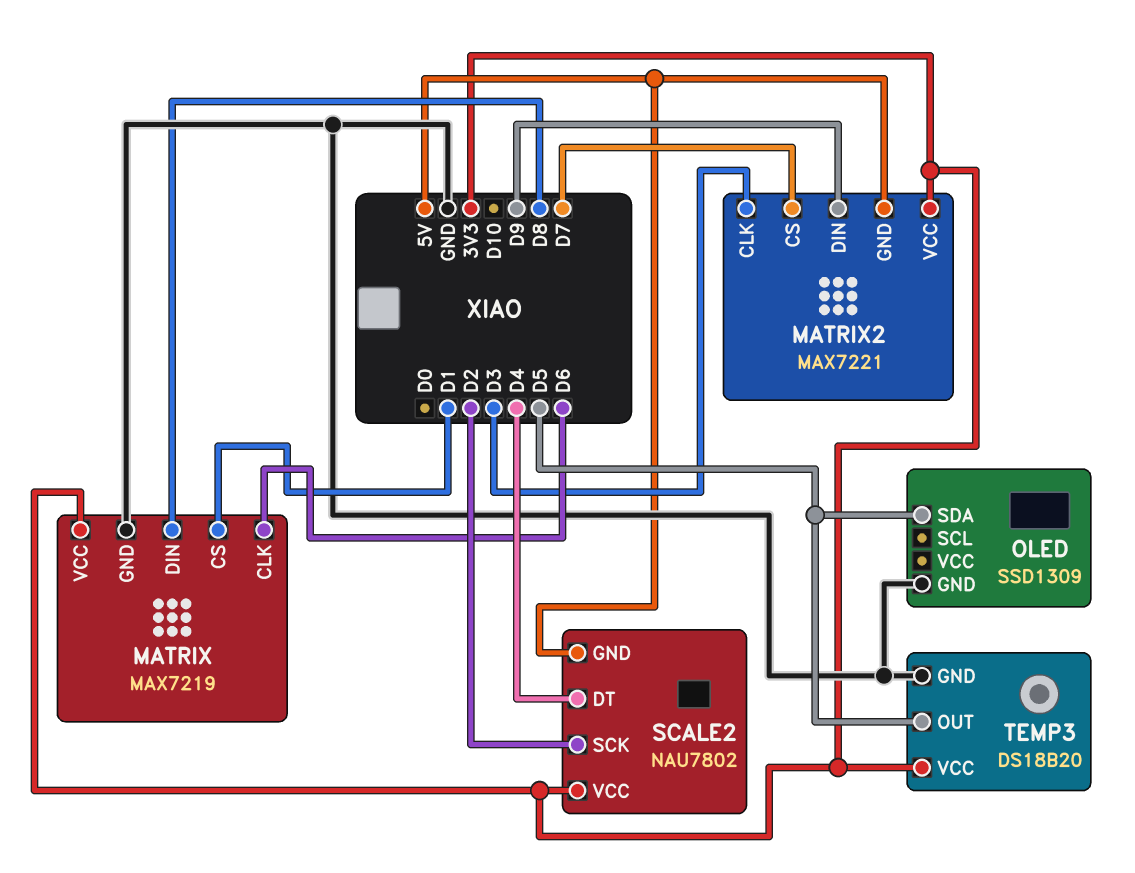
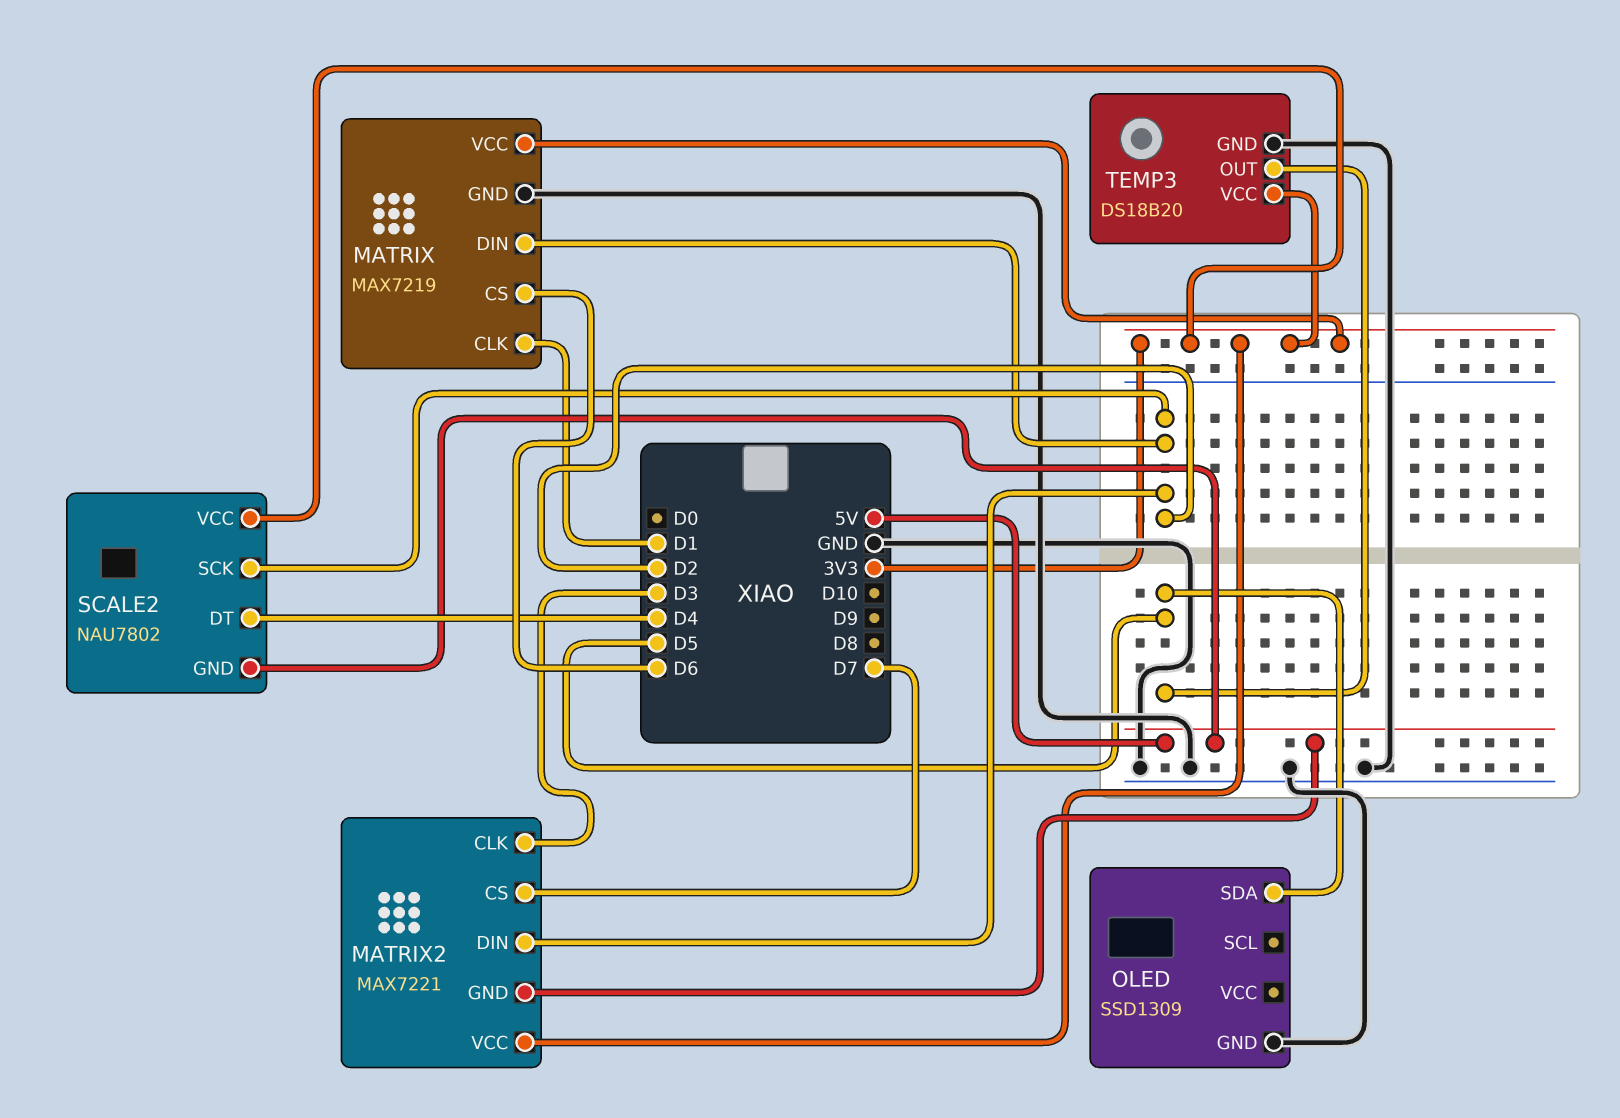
MATRIX pin CLK: D6 -> D1
MATRIX pin CS: D1 -> D6
MATRIX pin DIN: D8 -> D2
MATRIX2 pin DIN: D9 -> D2

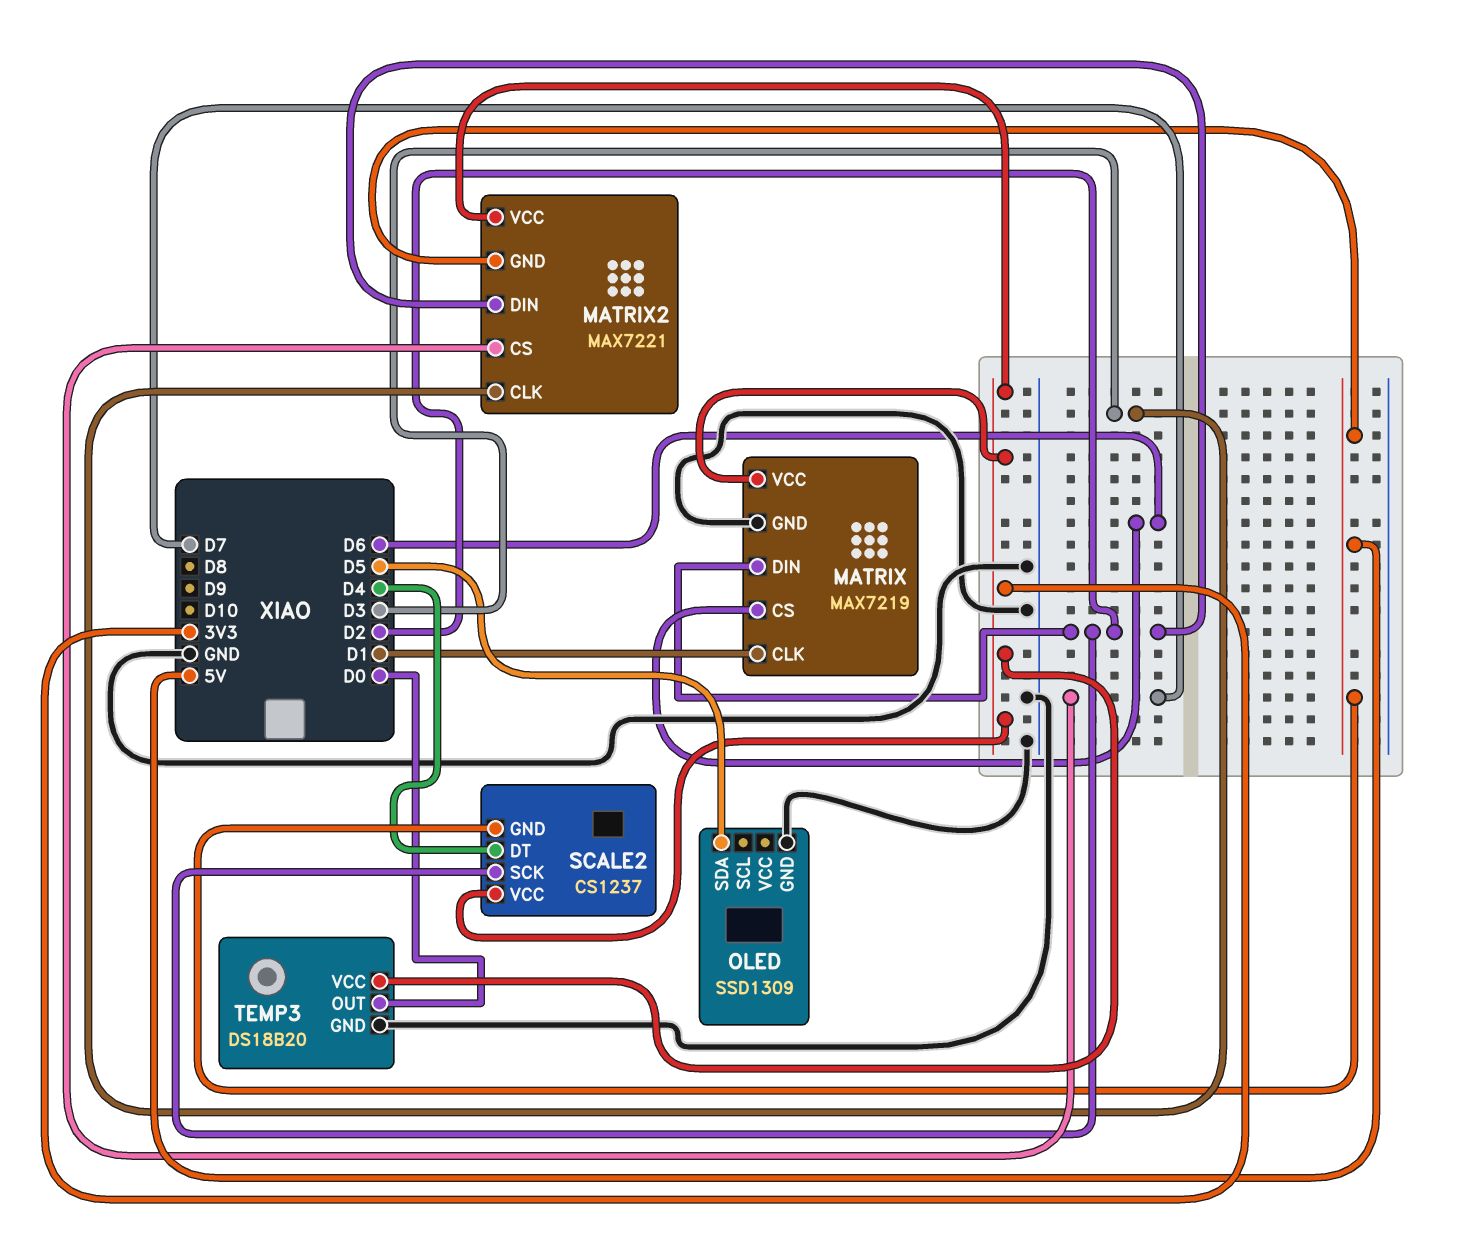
SCALE2: NAU7802 -> CS1237
TEMP3 pin OUT: D5 -> D0

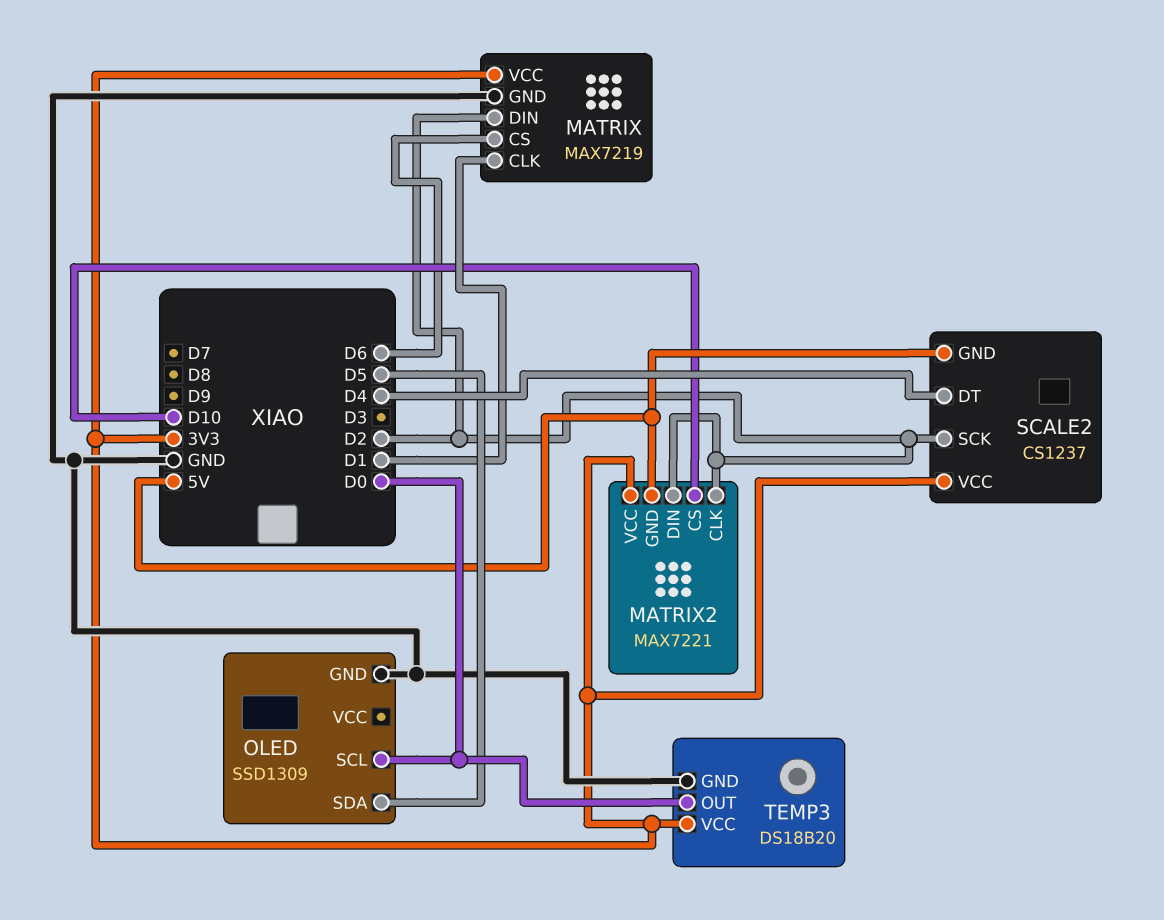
MATRIX2 pin CLK: D3 -> D2
MATRIX2 pin CS: D7 -> D10
OLED pin SCL: none -> D0

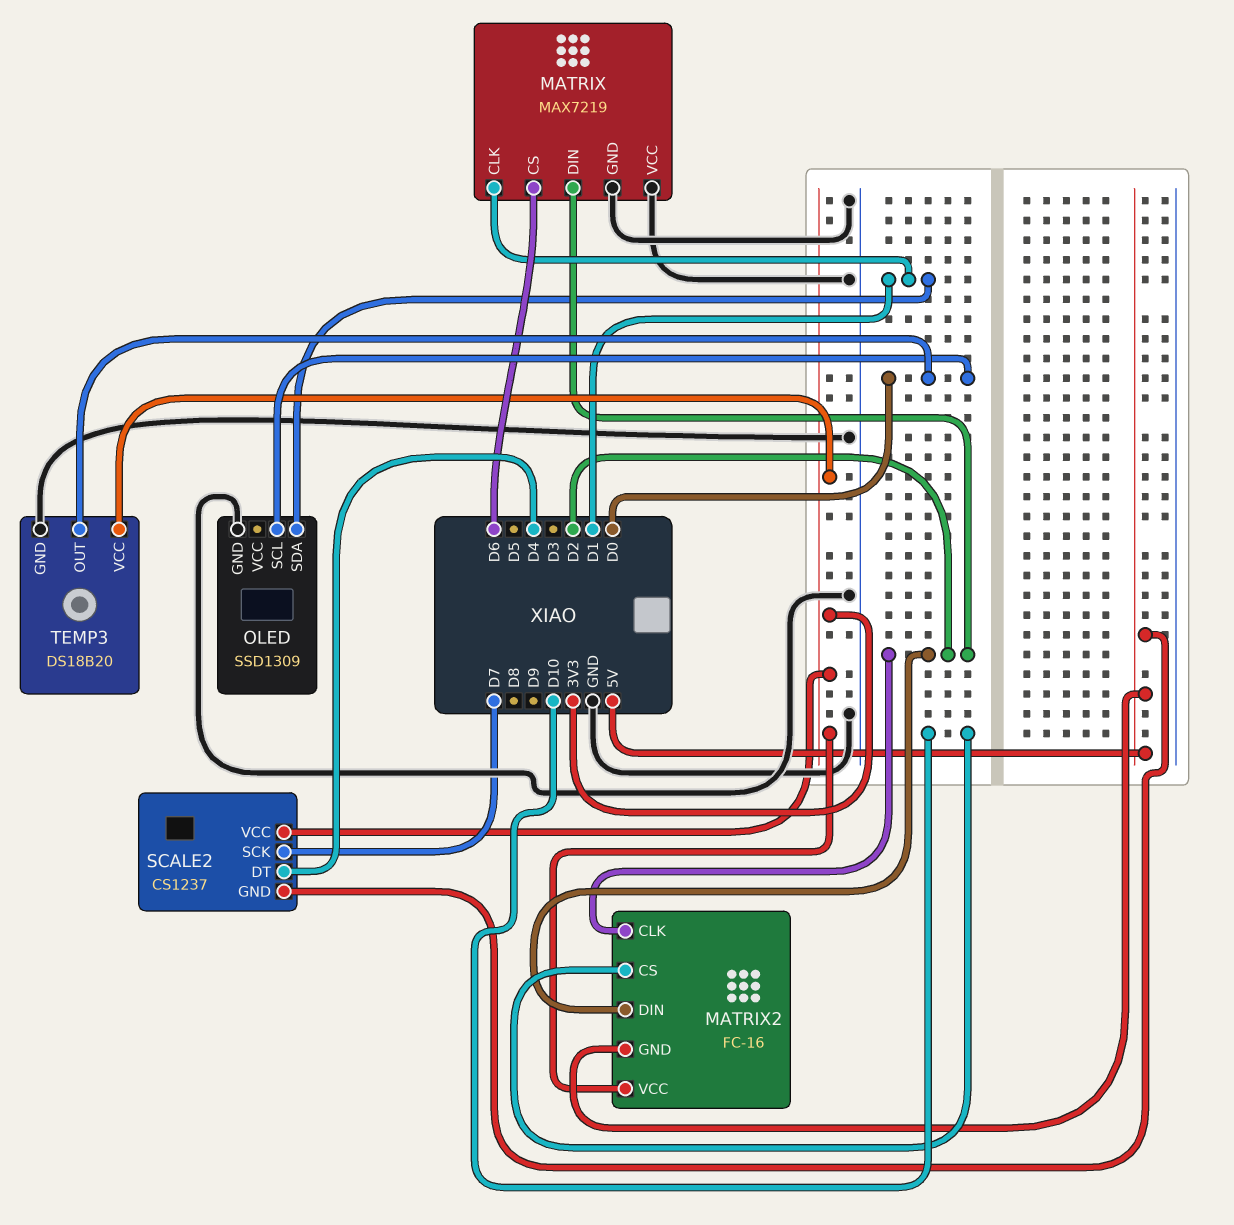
MATRIX pin VCC: 3V3 -> GND
MATRIX2: MAX7221 -> FC-16
OLED pin SDA: D5 -> D1
SCALE2 pin SCK: D2 -> D7

